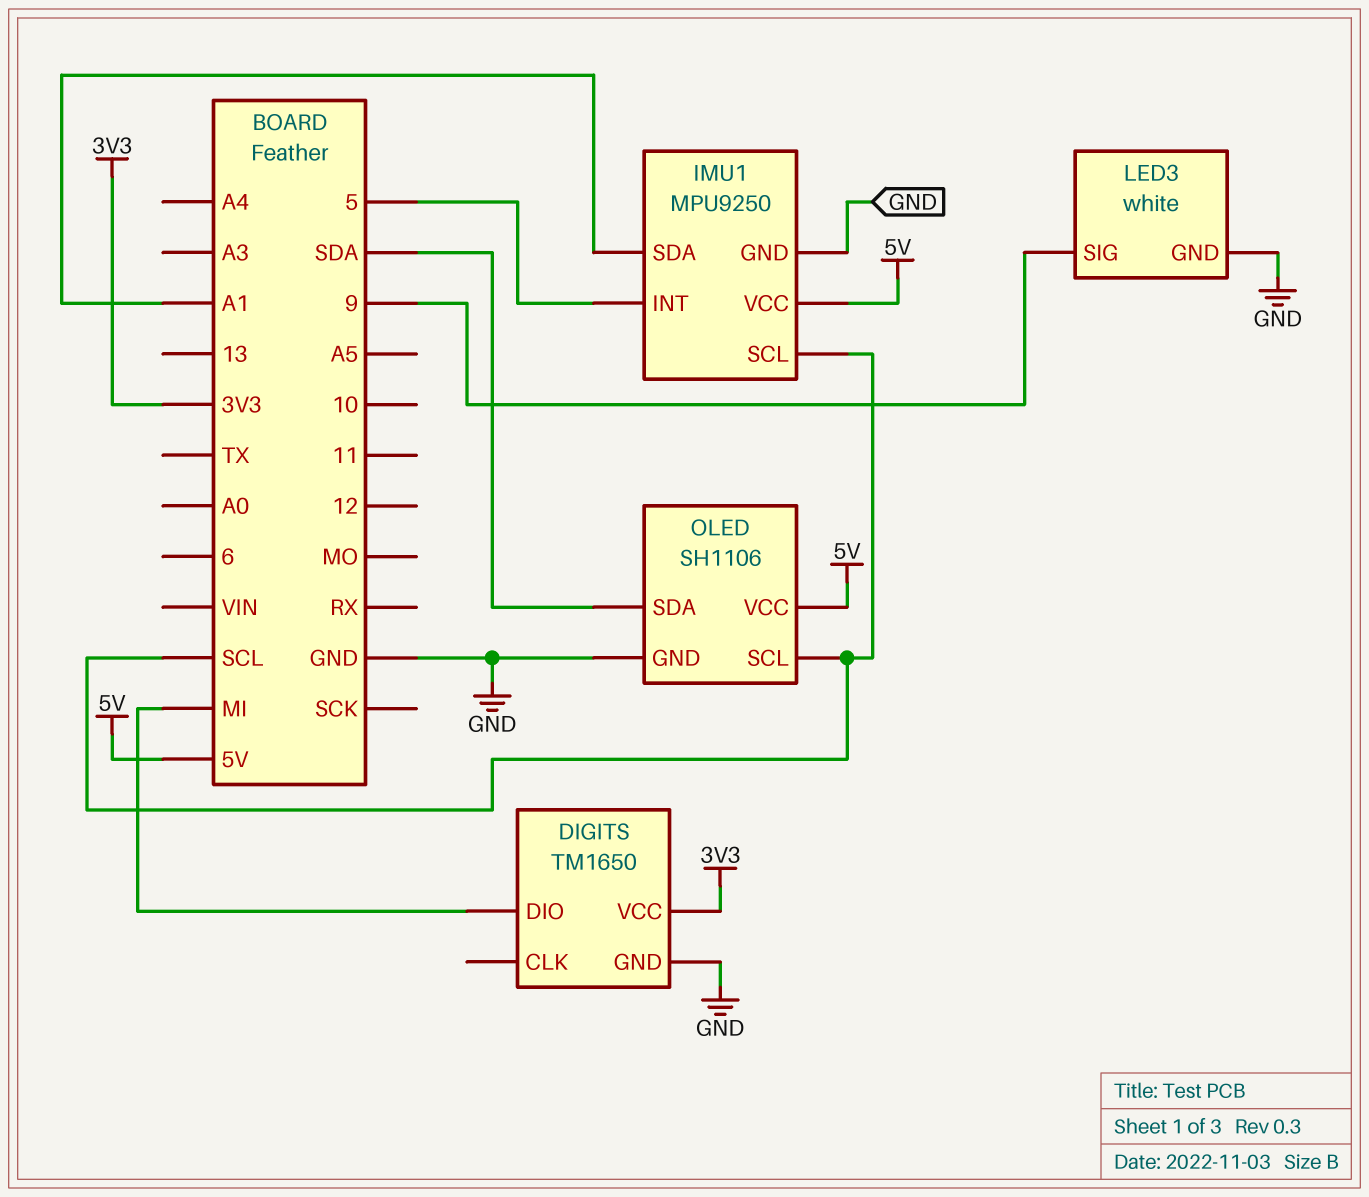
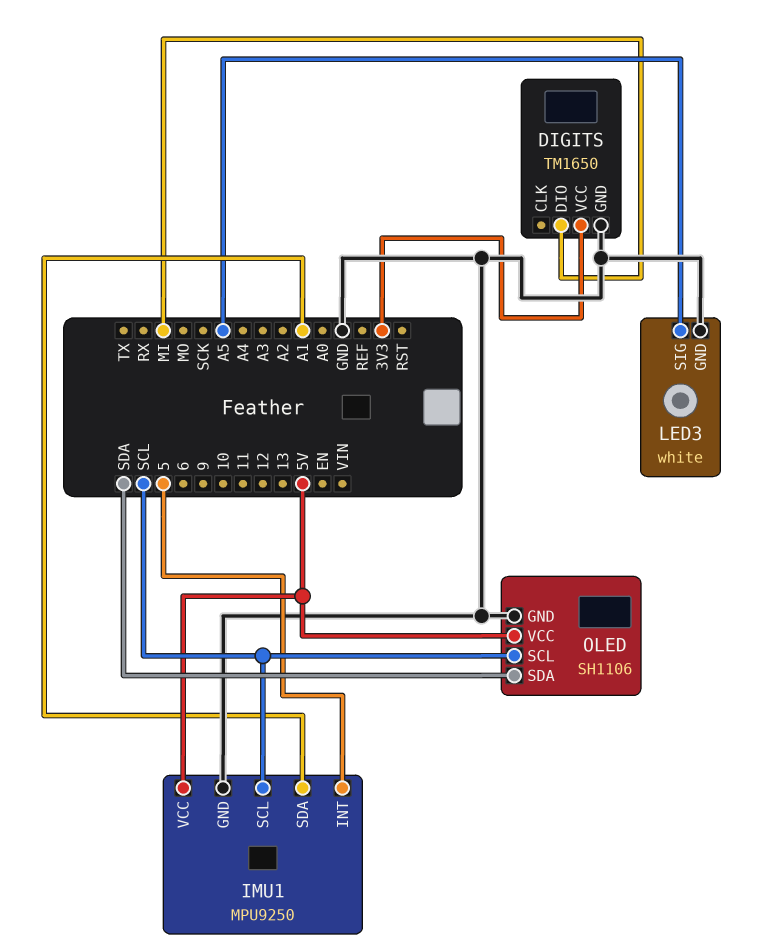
LED3 pin SIG: 9 -> A5

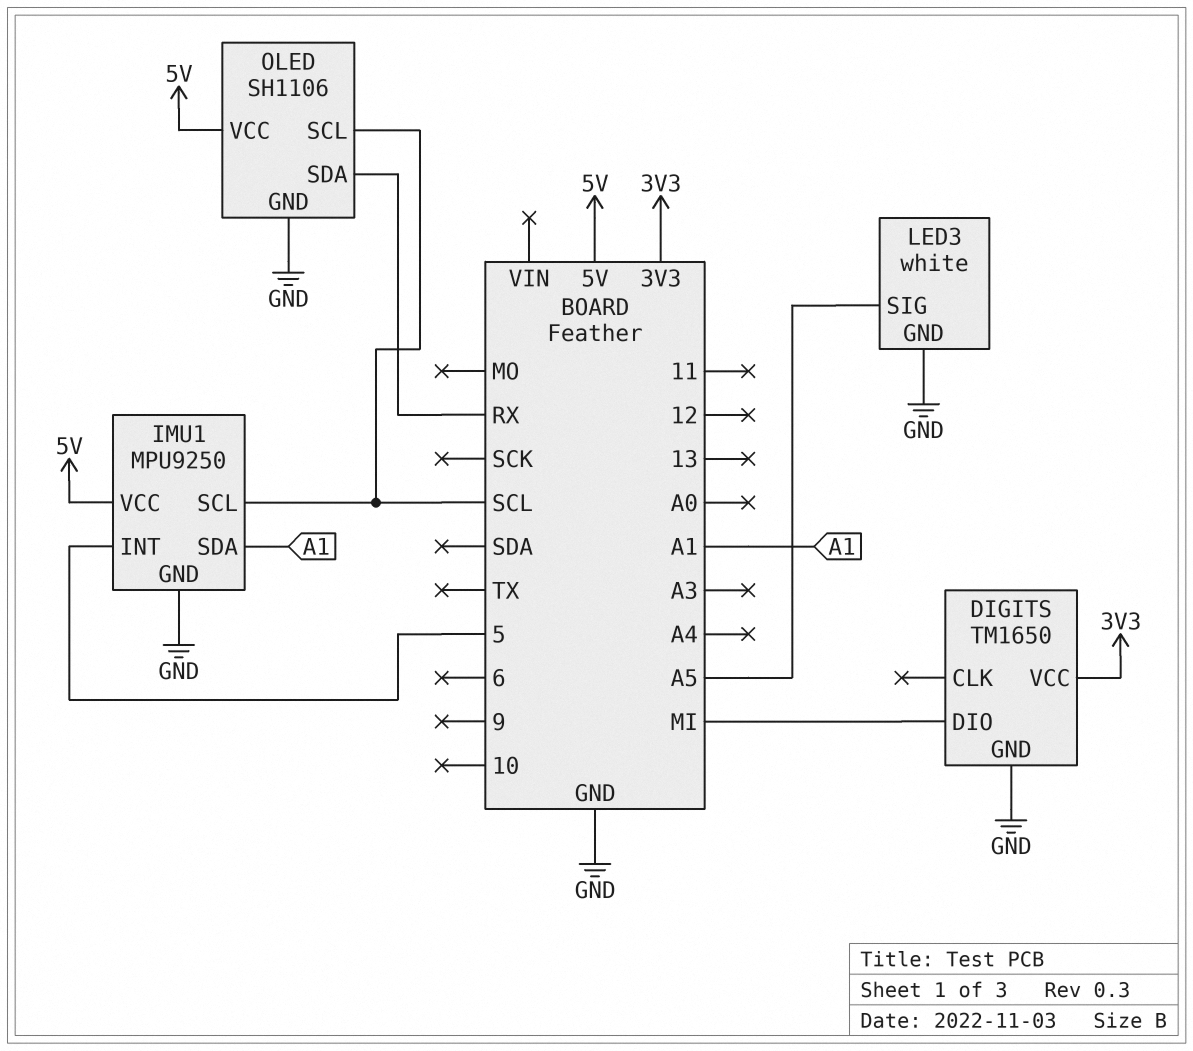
OLED pin SDA: SDA -> RX

